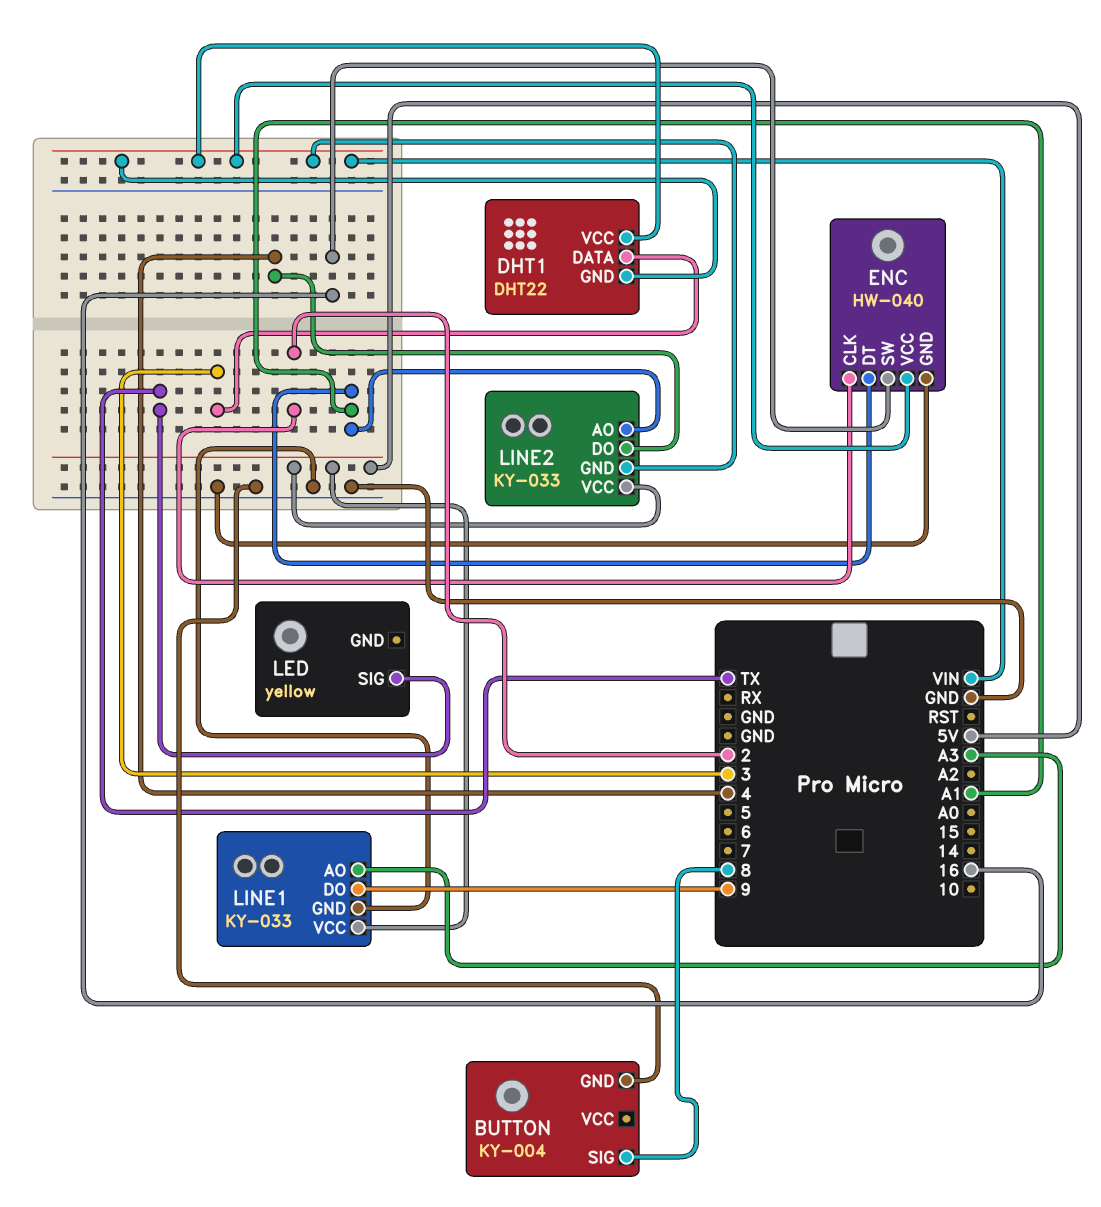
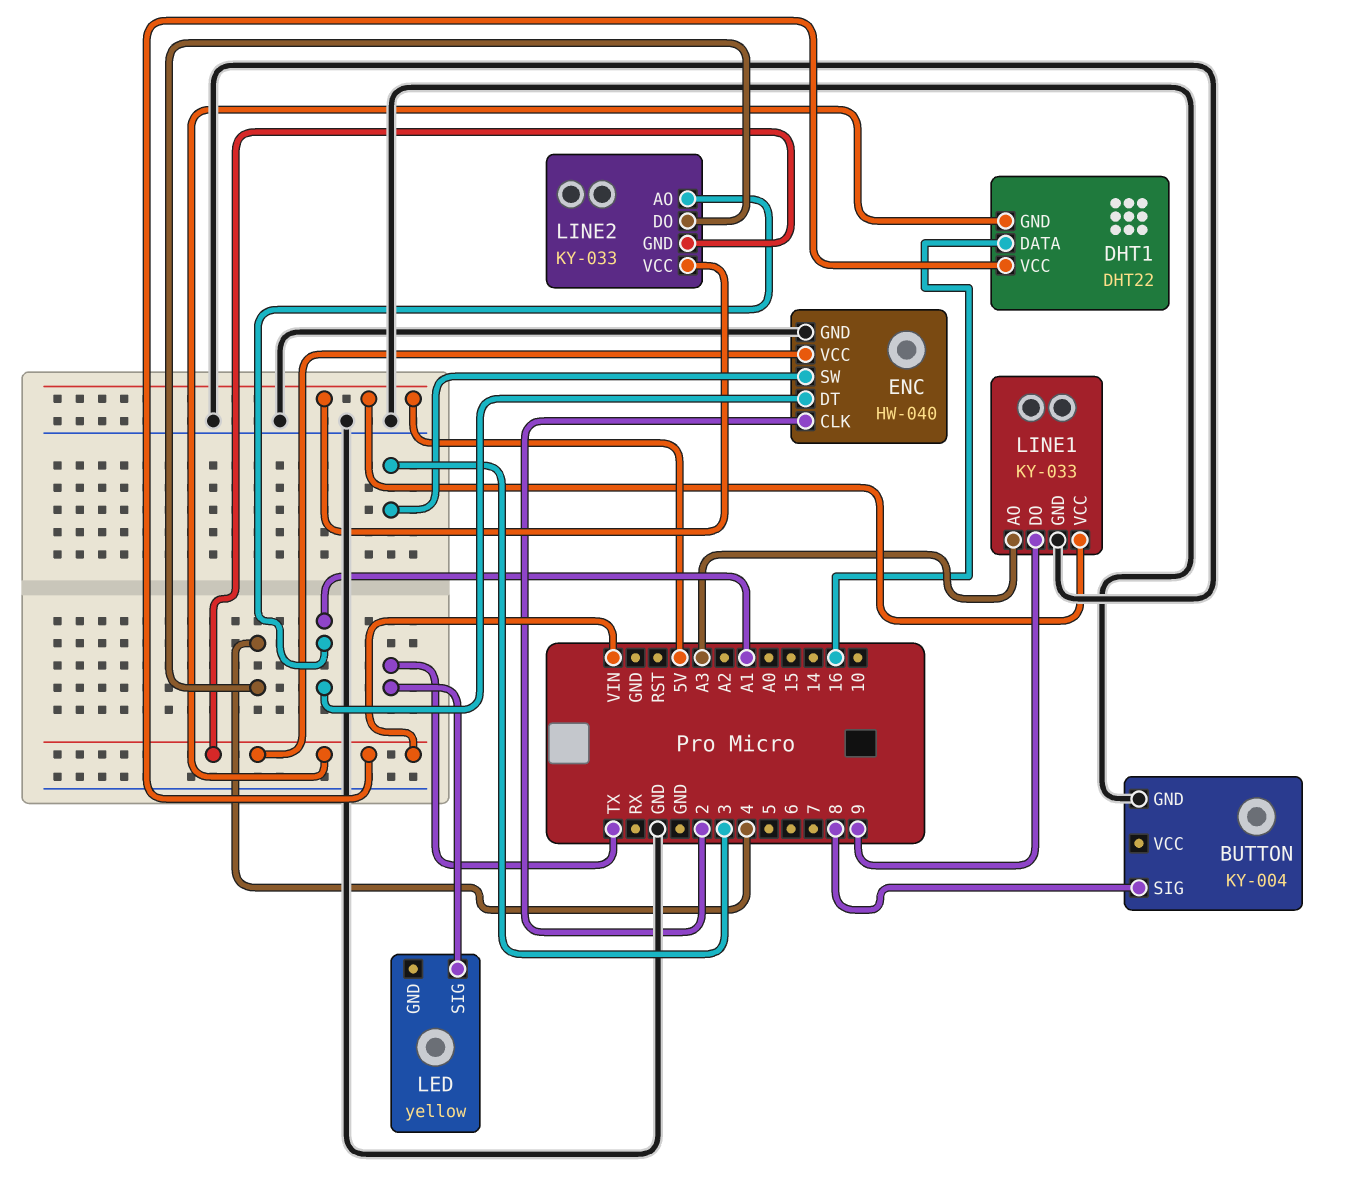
DHT1 pin DATA: 3 -> 16
ENC pin SW: 16 -> 3

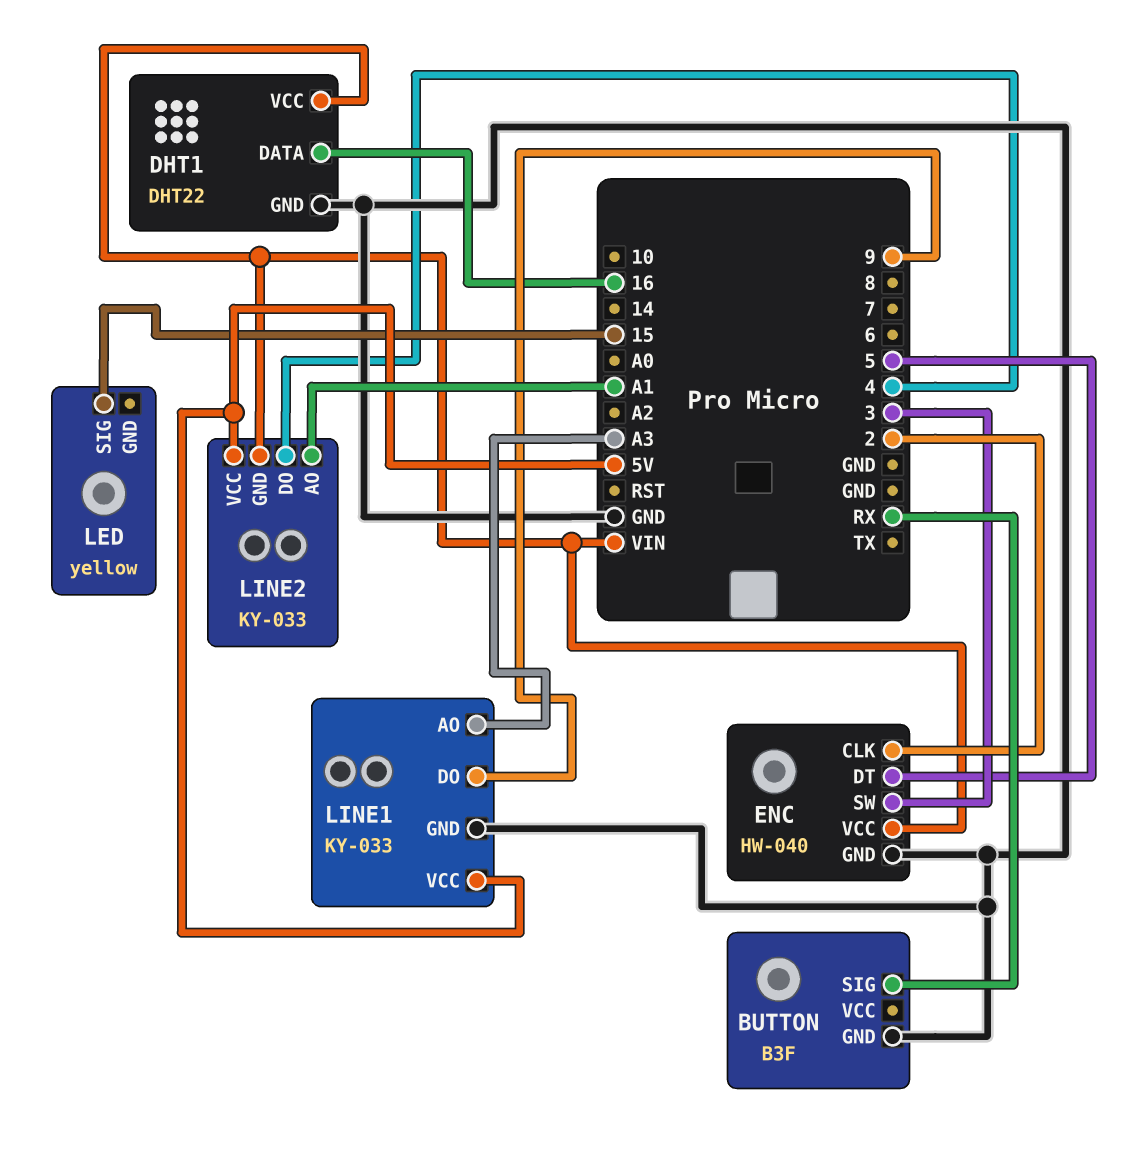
BUTTON: KY-004 -> B3F
BUTTON pin SIG: 8 -> RX
DHT1 pin GND: VIN -> GND
ENC pin DT: A1 -> 5
LED pin SIG: TX -> 15

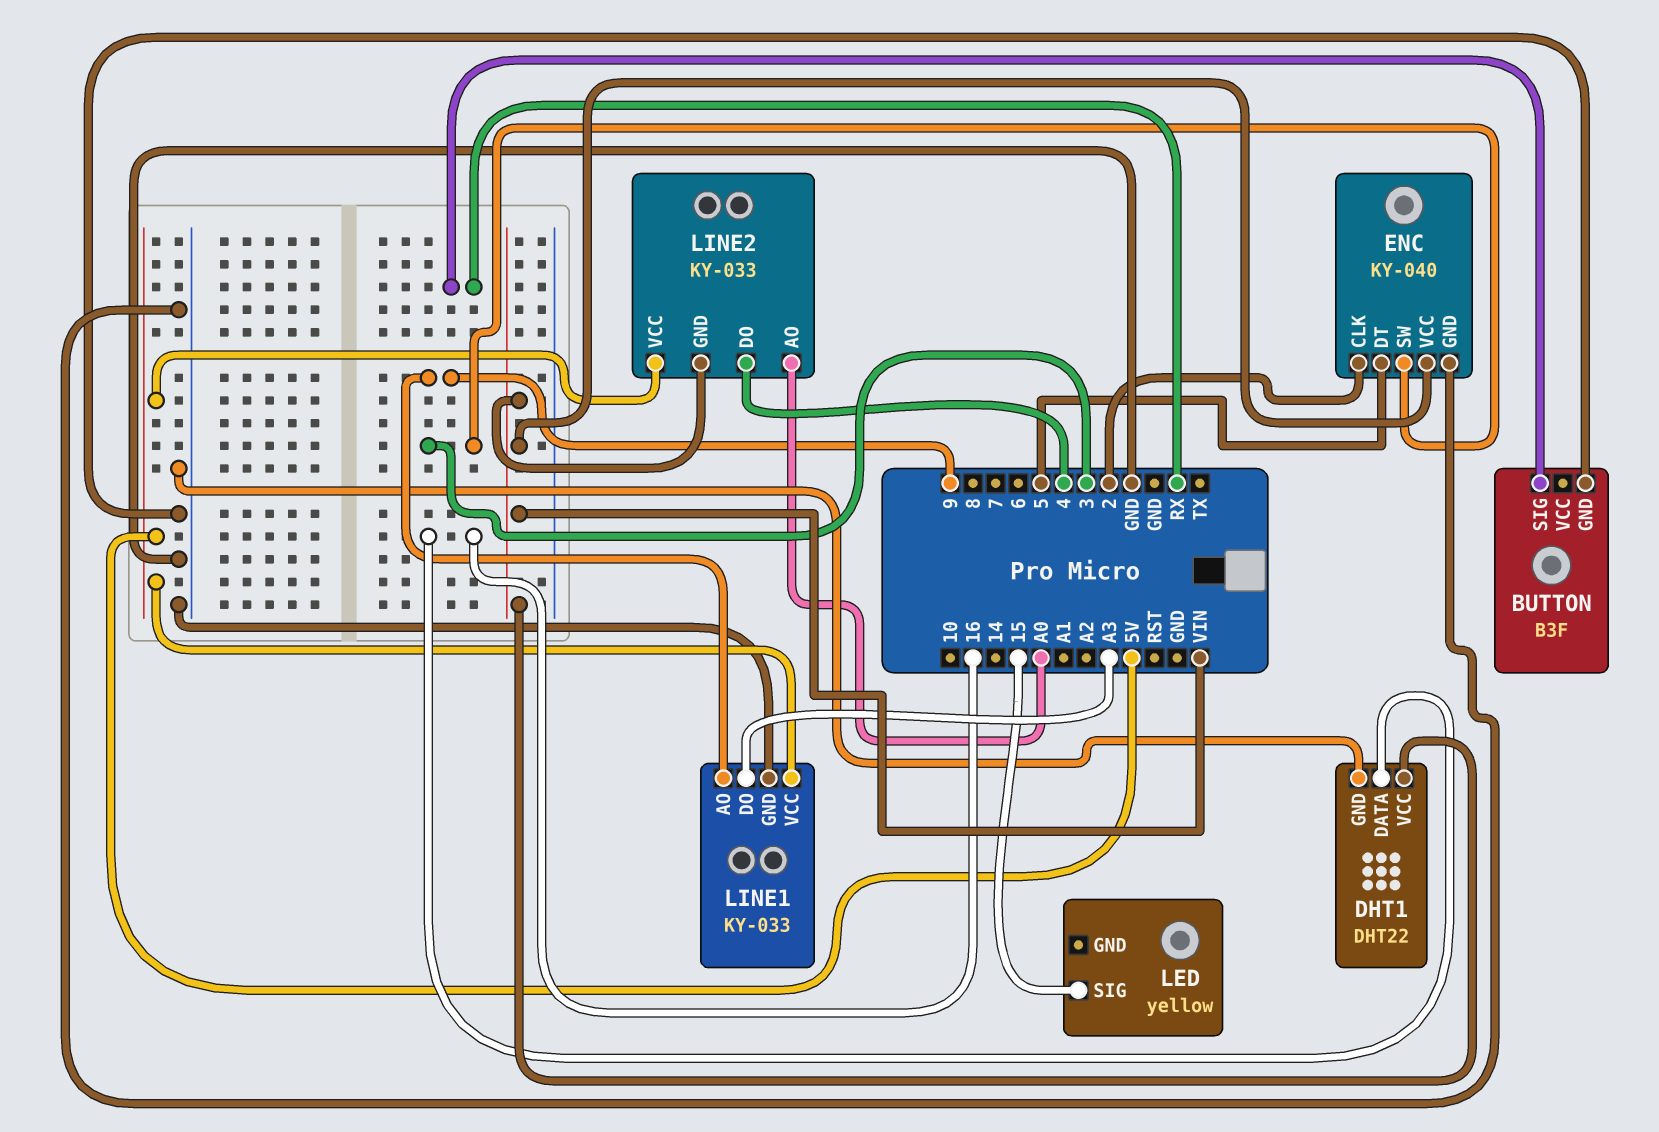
ENC: HW-040 -> KY-040
LINE1 pin AO: A3 -> 9
LINE1 pin DO: 9 -> A3
LINE2 pin AO: A1 -> A0

